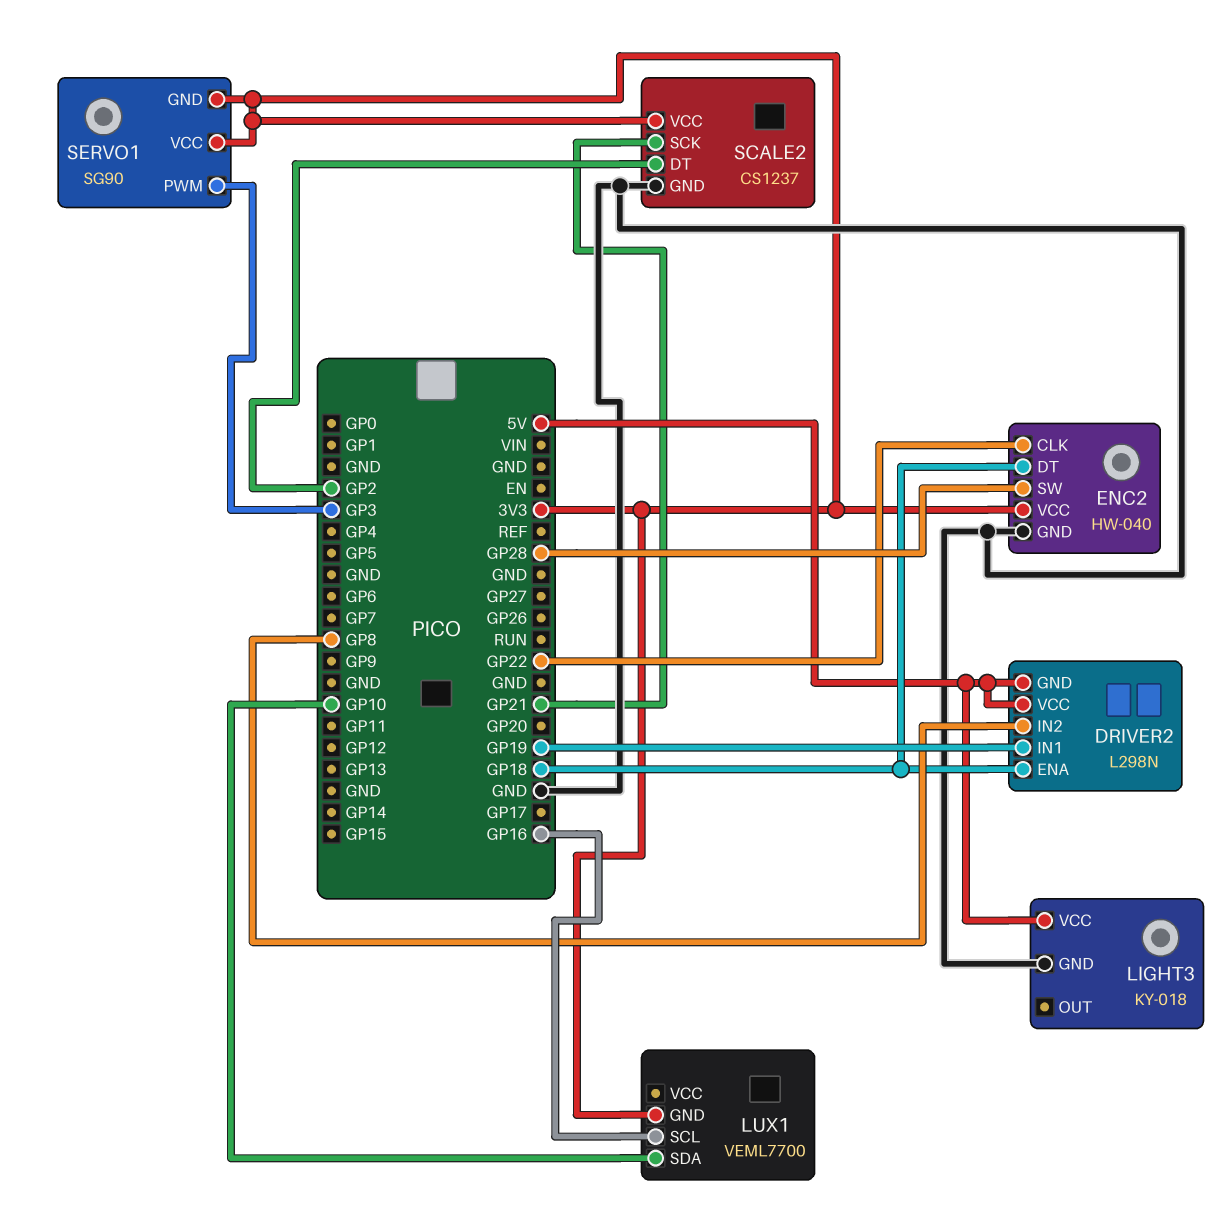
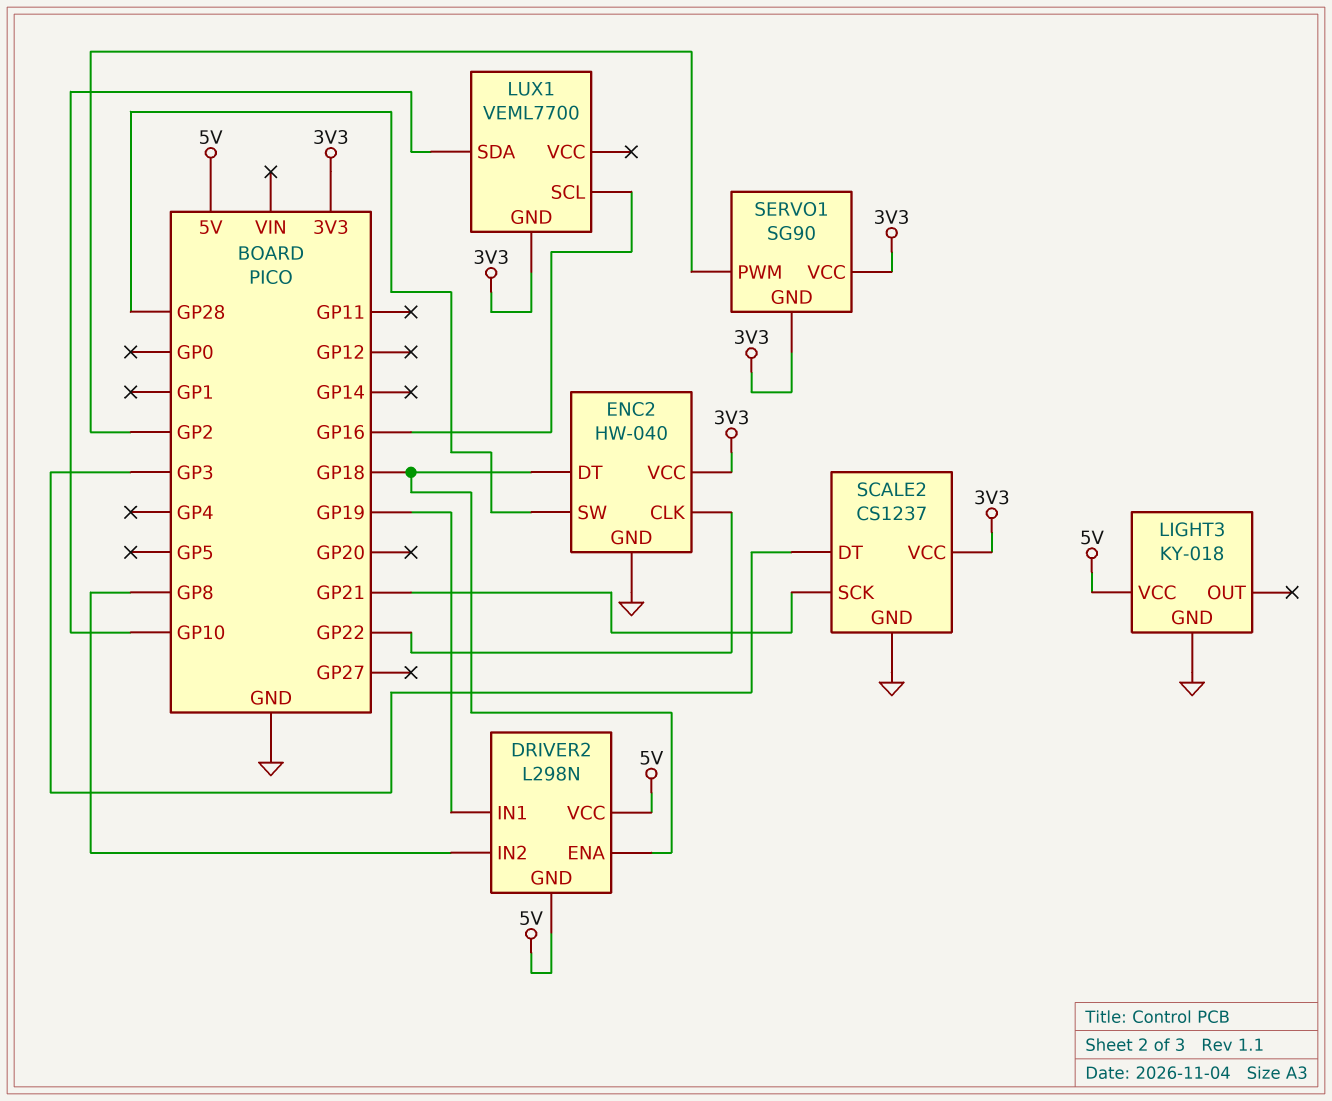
SCALE2 pin DT: GP2 -> GP3
SERVO1 pin PWM: GP3 -> GP2

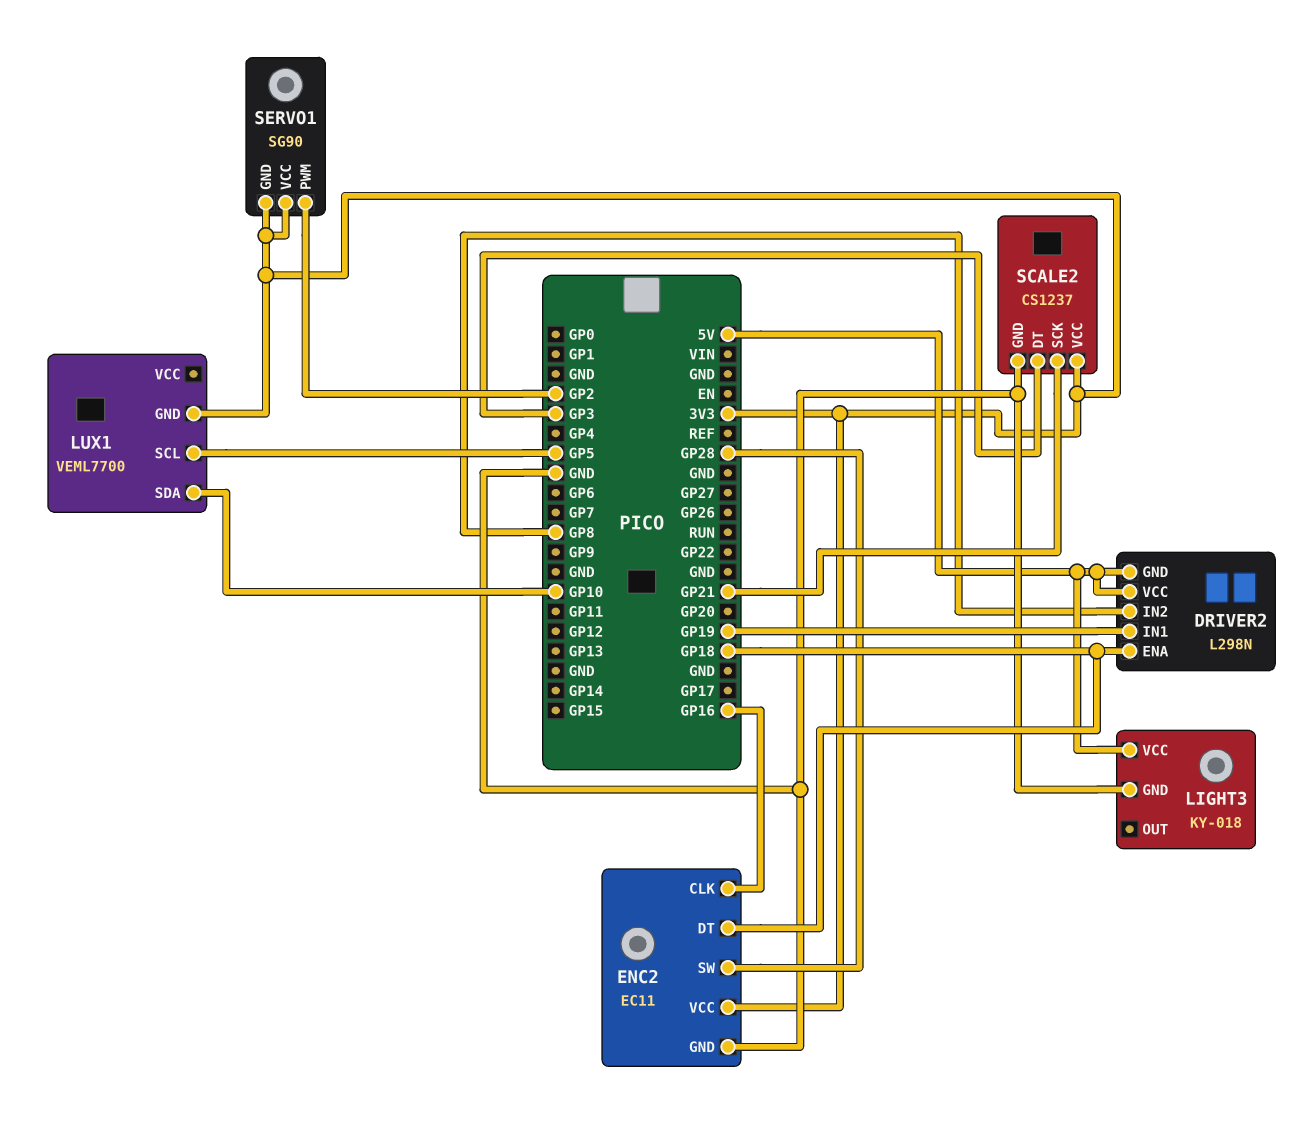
ENC2: HW-040 -> EC11
ENC2 pin CLK: GP22 -> GP16
LUX1 pin SCL: GP16 -> GP5

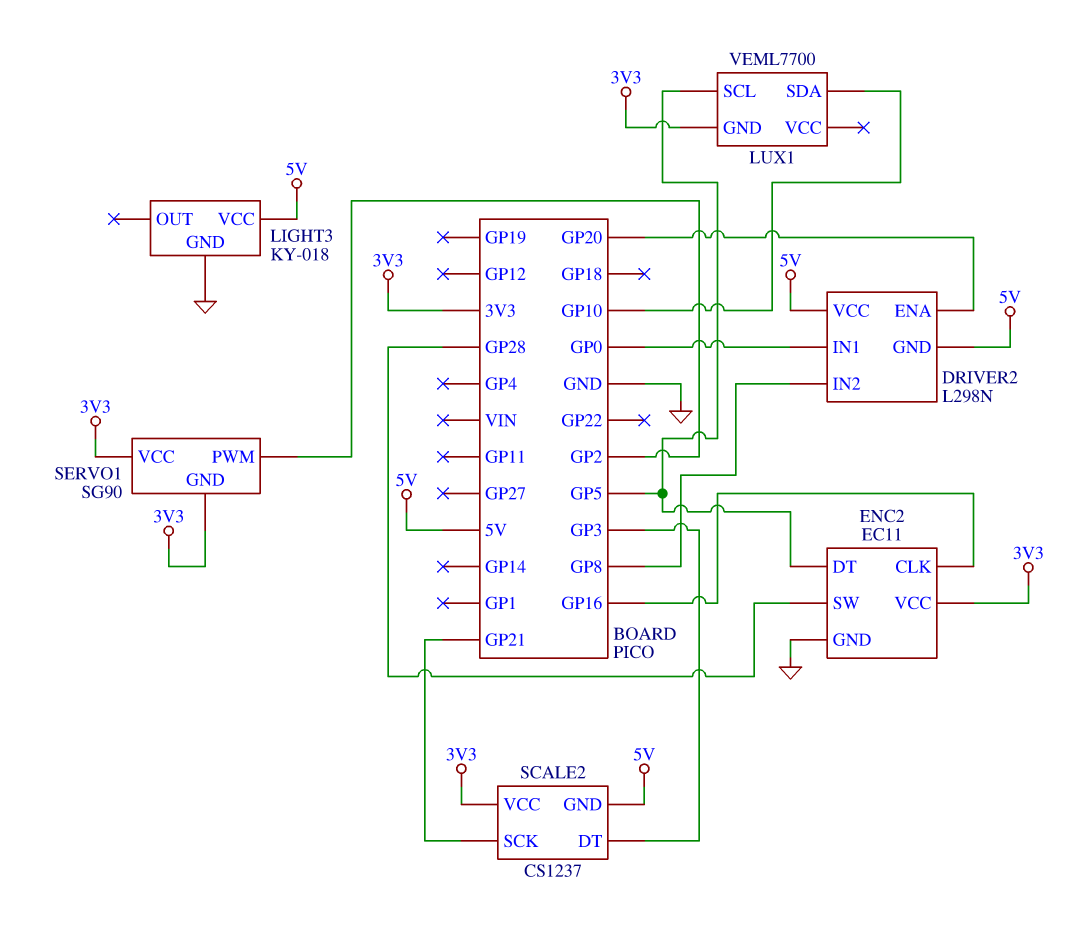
DRIVER2 pin ENA: GP18 -> GP20
DRIVER2 pin IN1: GP19 -> GP0
ENC2 pin DT: GP18 -> GP5
SCALE2 pin GND: GND -> 5V

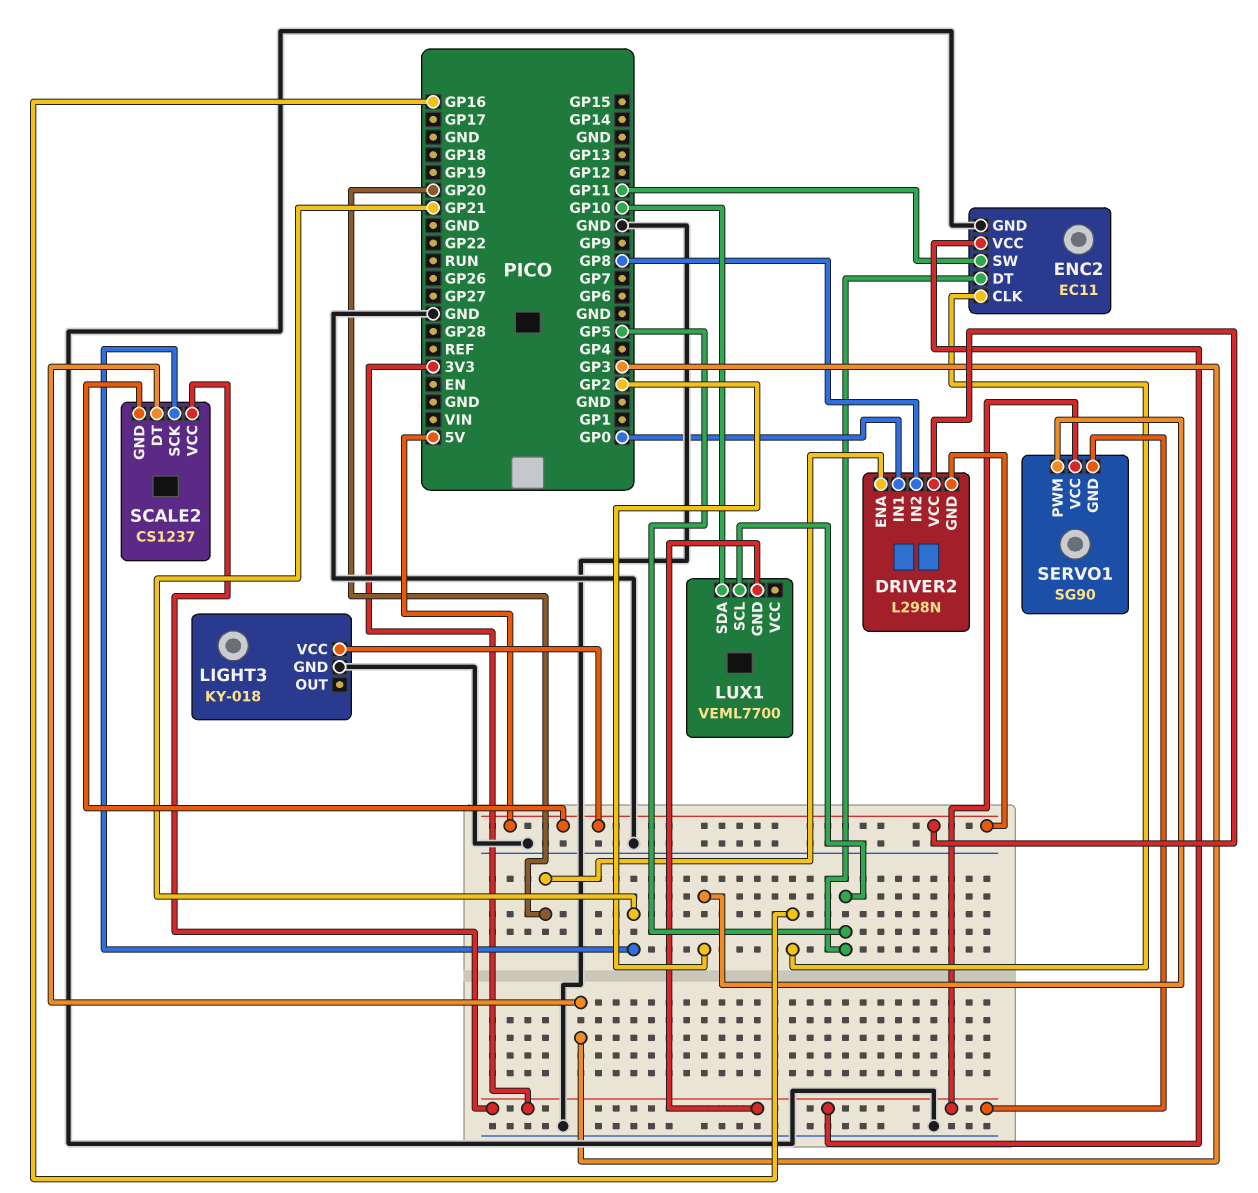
ENC2 pin SW: GP28 -> GP11

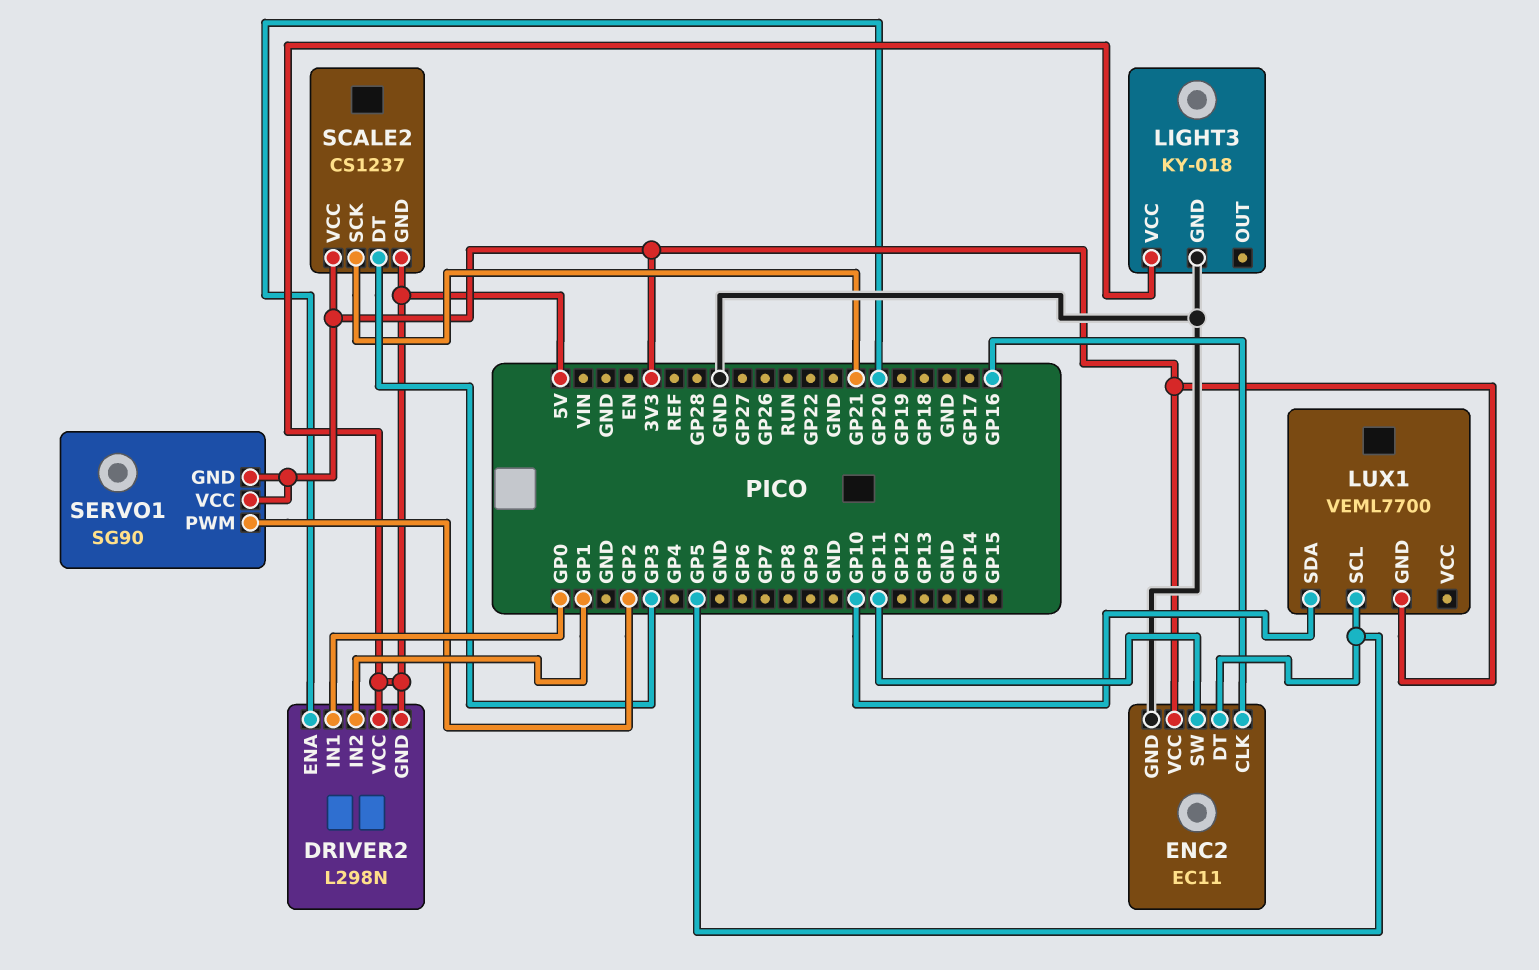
DRIVER2 pin IN2: GP8 -> GP1

